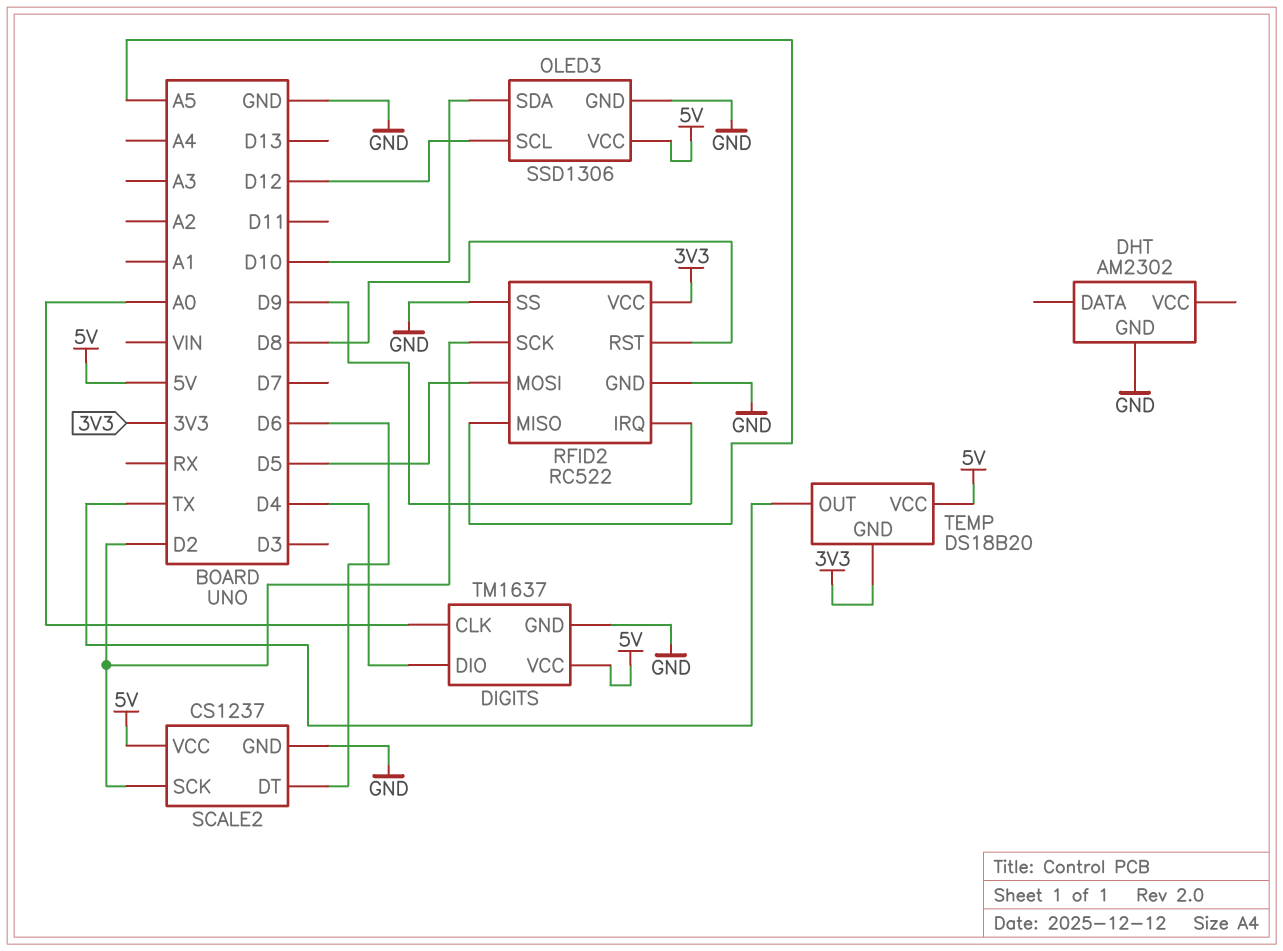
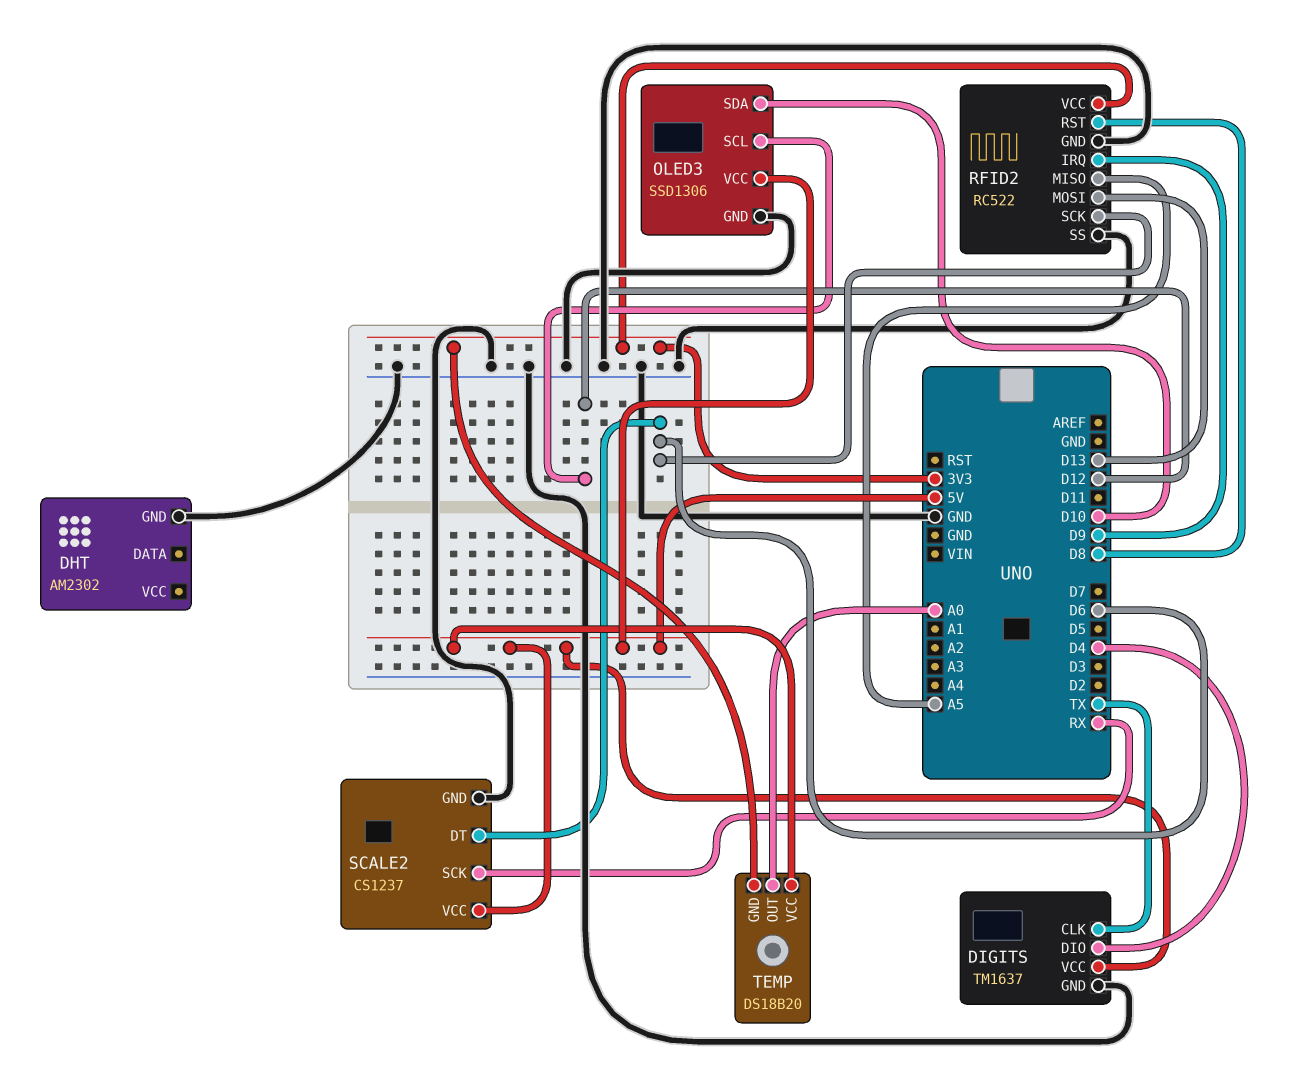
DIGITS pin CLK: A0 -> TX
RFID2 pin MOSI: D5 -> D13
RFID2 pin SCK: D2 -> D6
SCALE2 pin SCK: D2 -> RX
TEMP pin OUT: TX -> A0

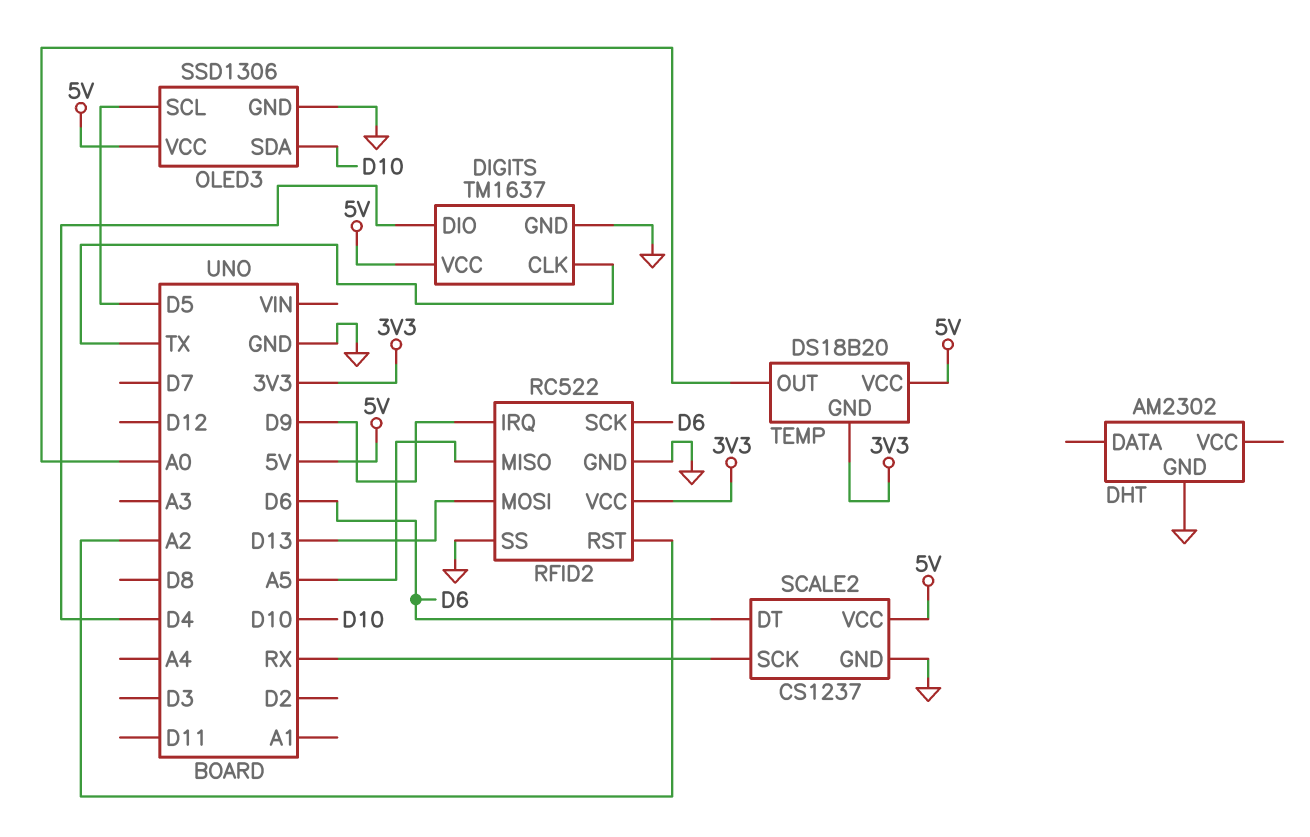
OLED3 pin SCL: D12 -> D5
RFID2 pin RST: D8 -> A2

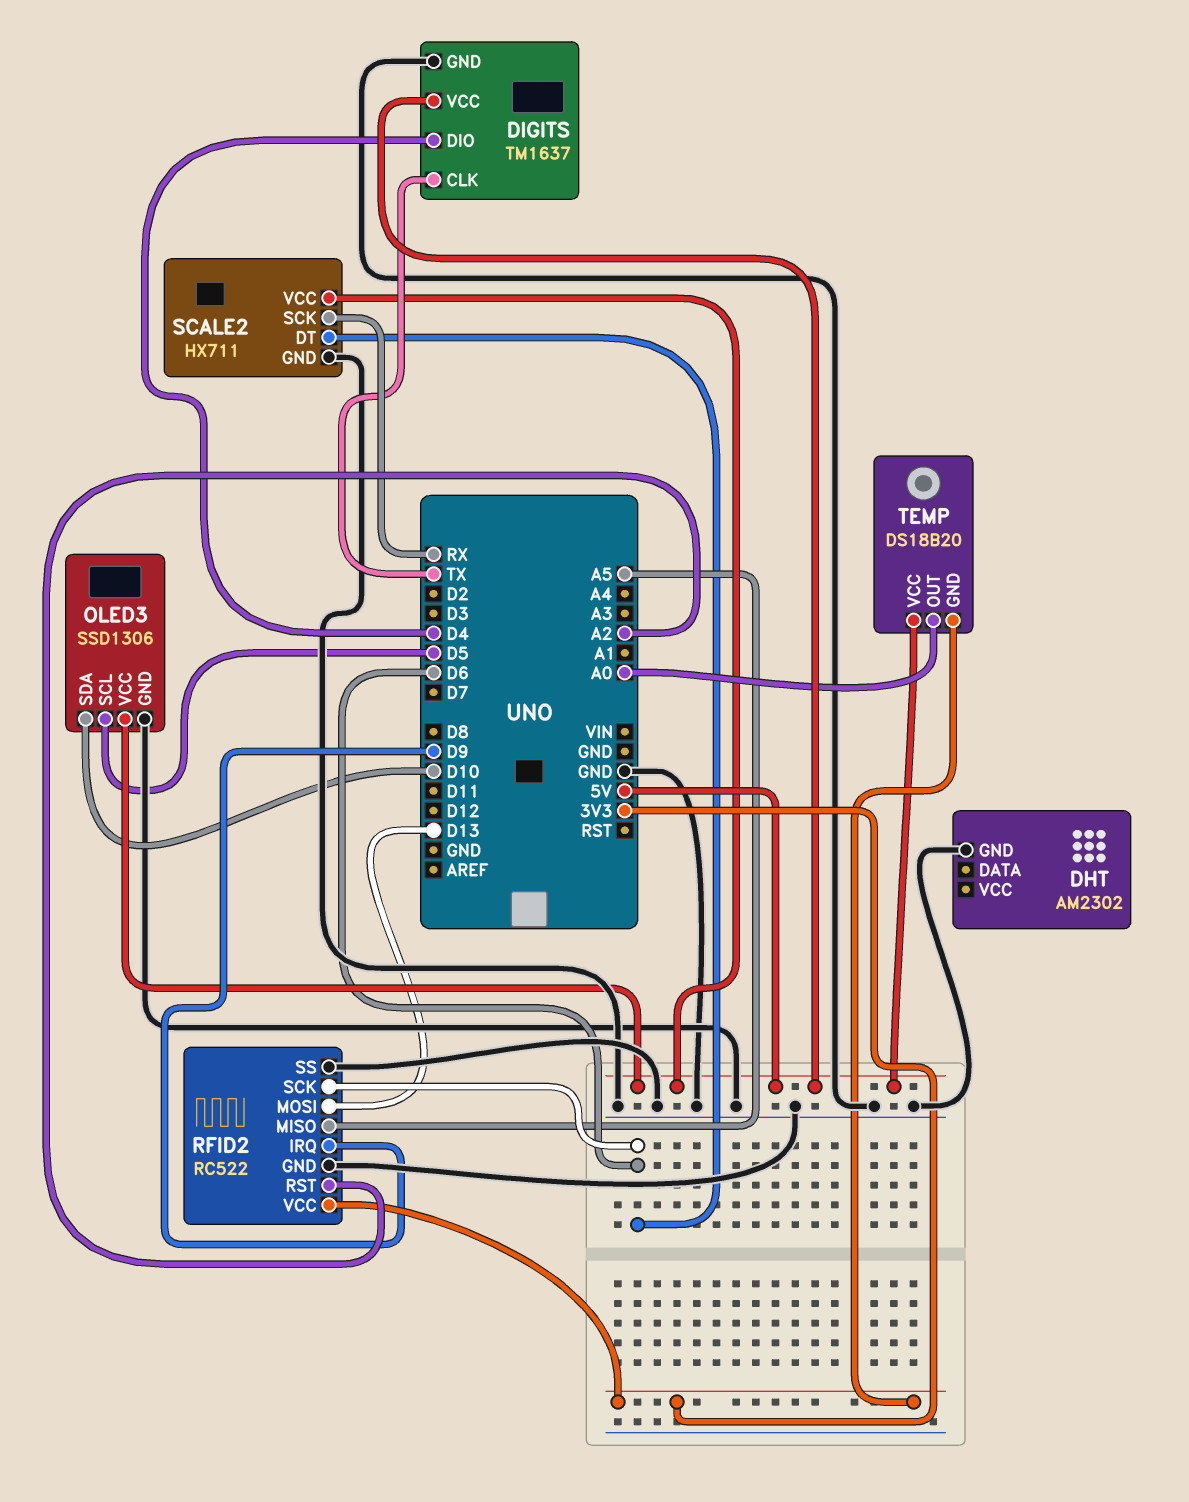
SCALE2: CS1237 -> HX711

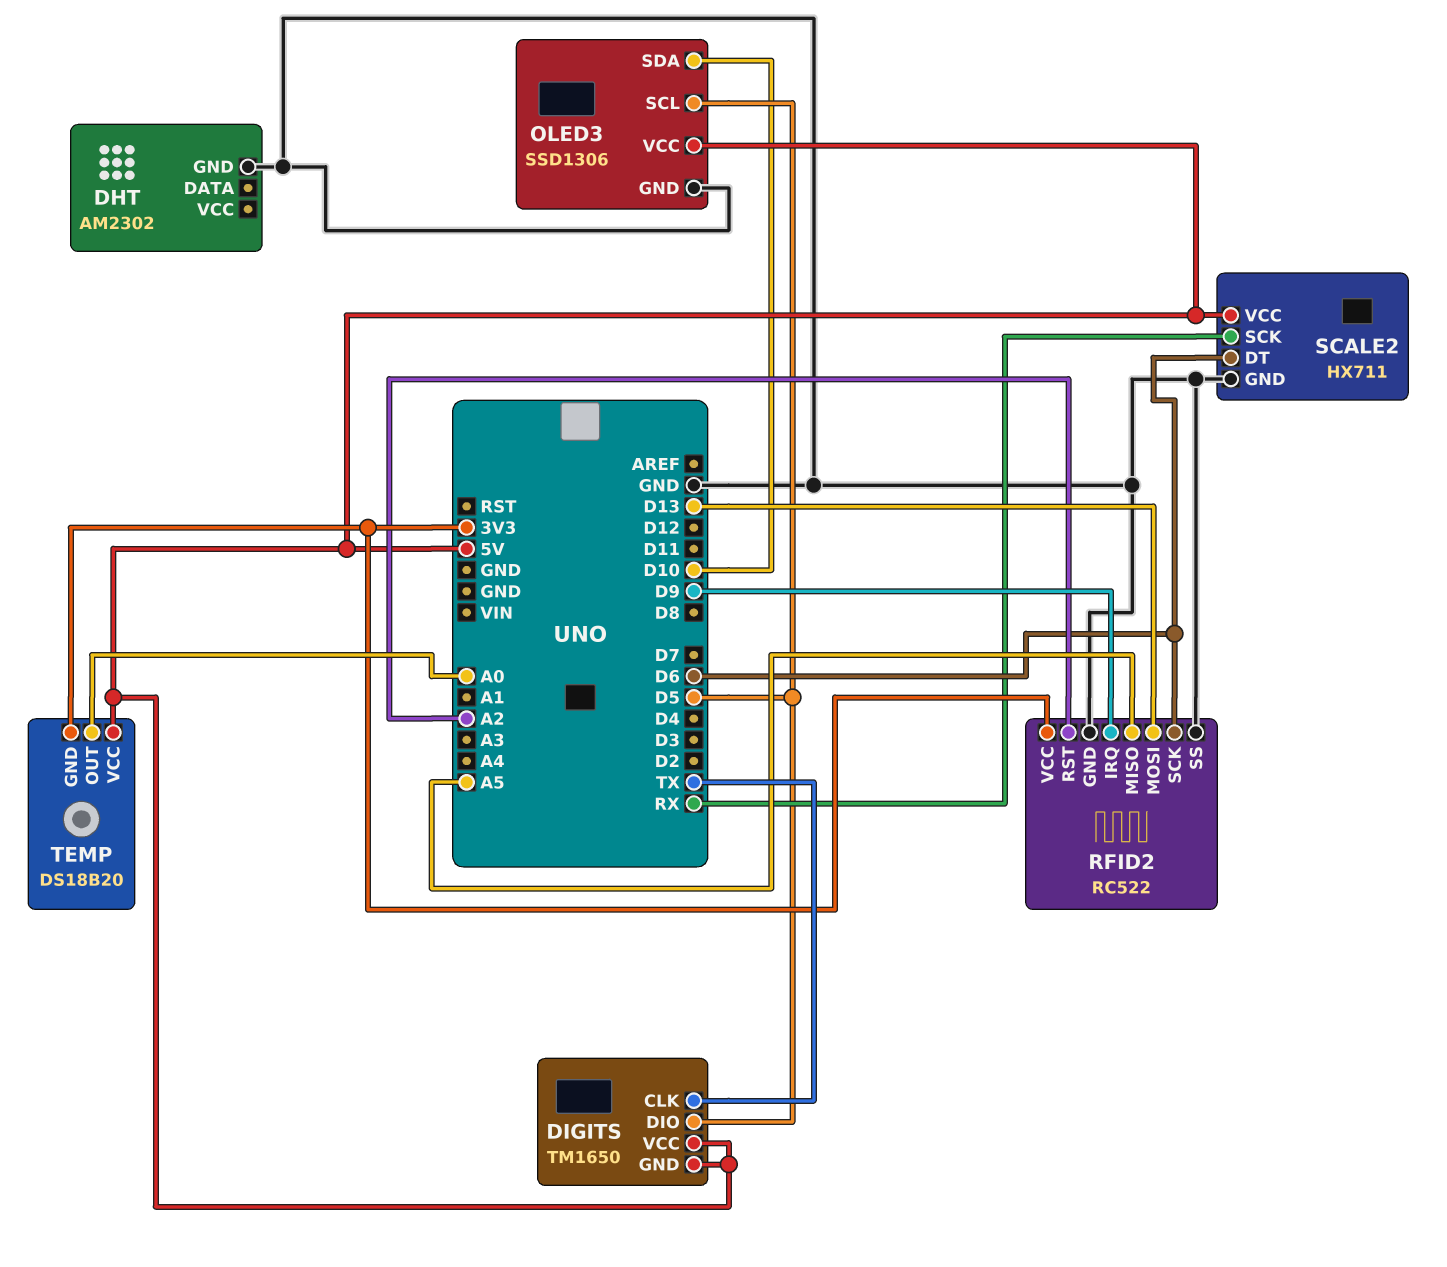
DIGITS: TM1637 -> TM1650
DIGITS pin DIO: D4 -> D5
DIGITS pin GND: GND -> 5V

